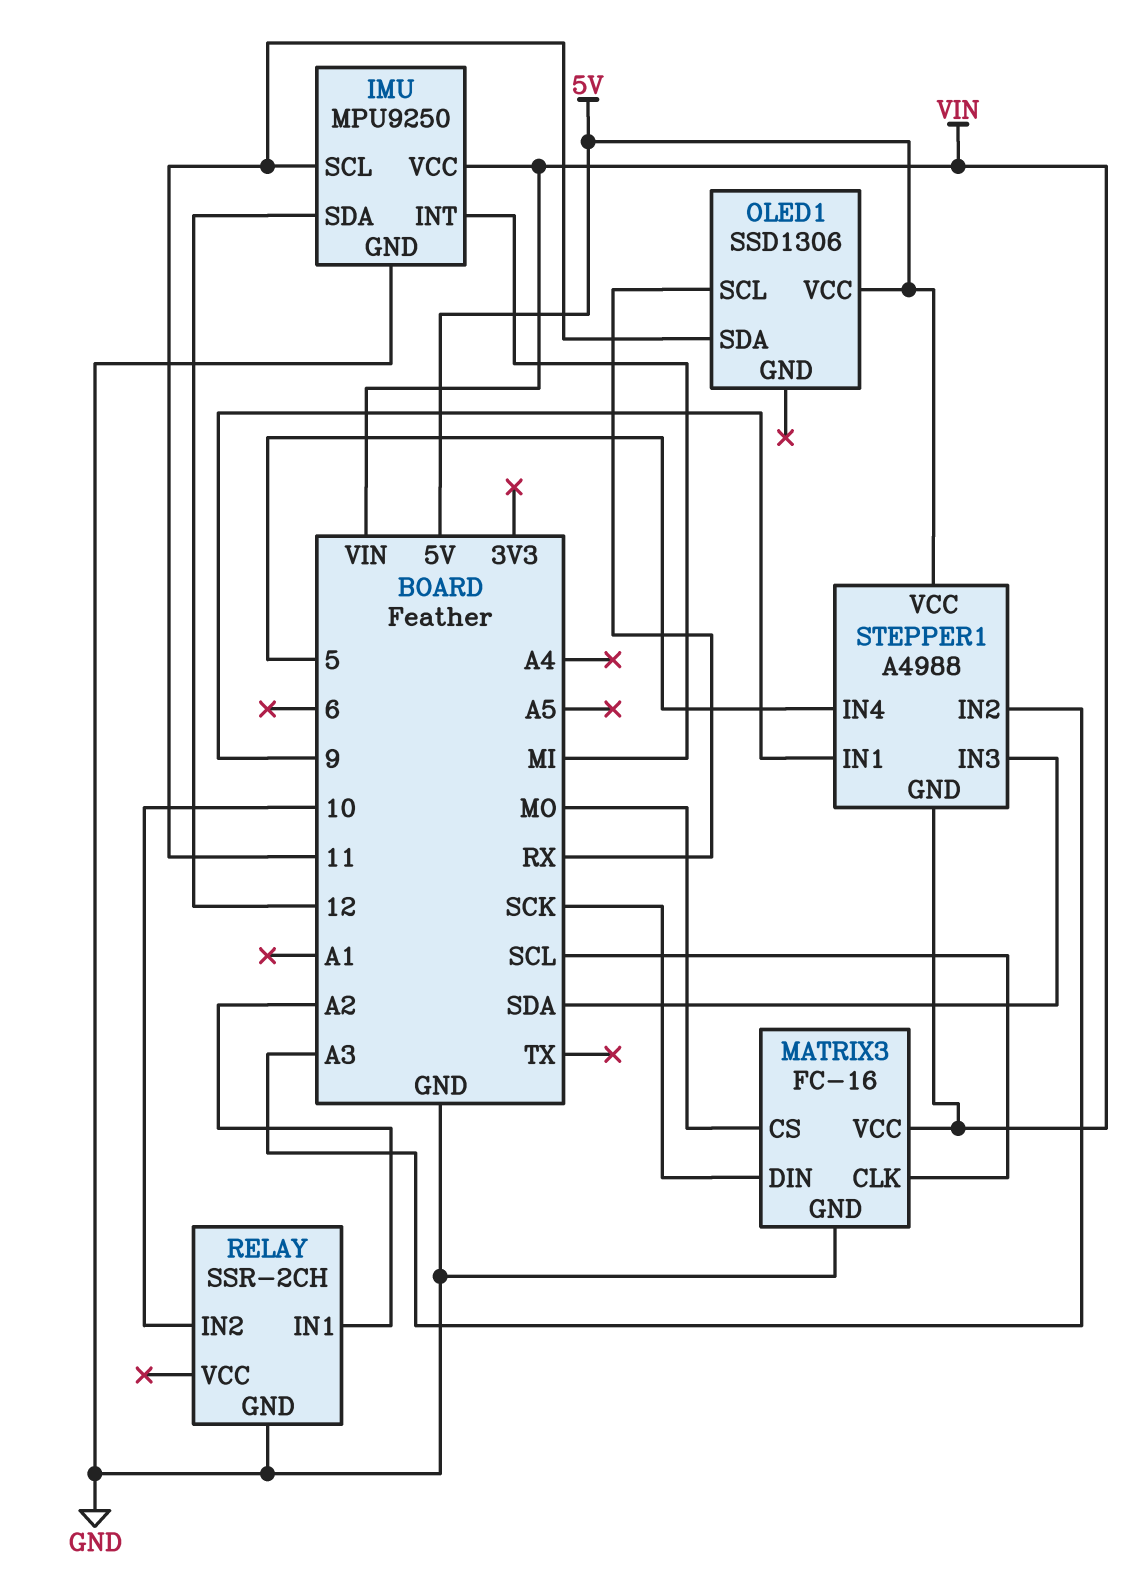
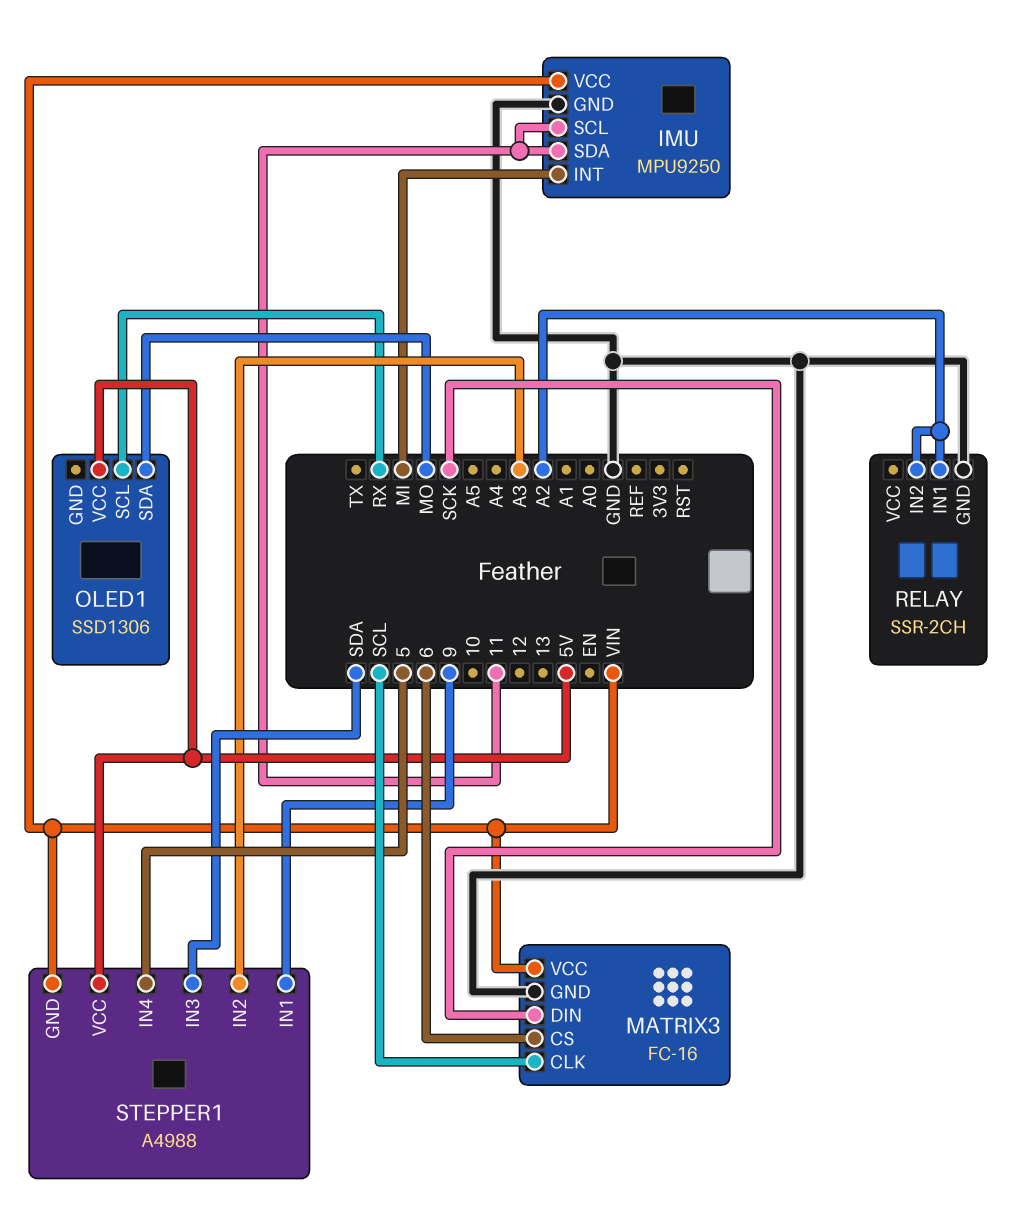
IMU pin SDA: 12 -> 11
MATRIX3 pin CS: MO -> 6
OLED1 pin SDA: 11 -> MO
RELAY pin IN2: 10 -> A2

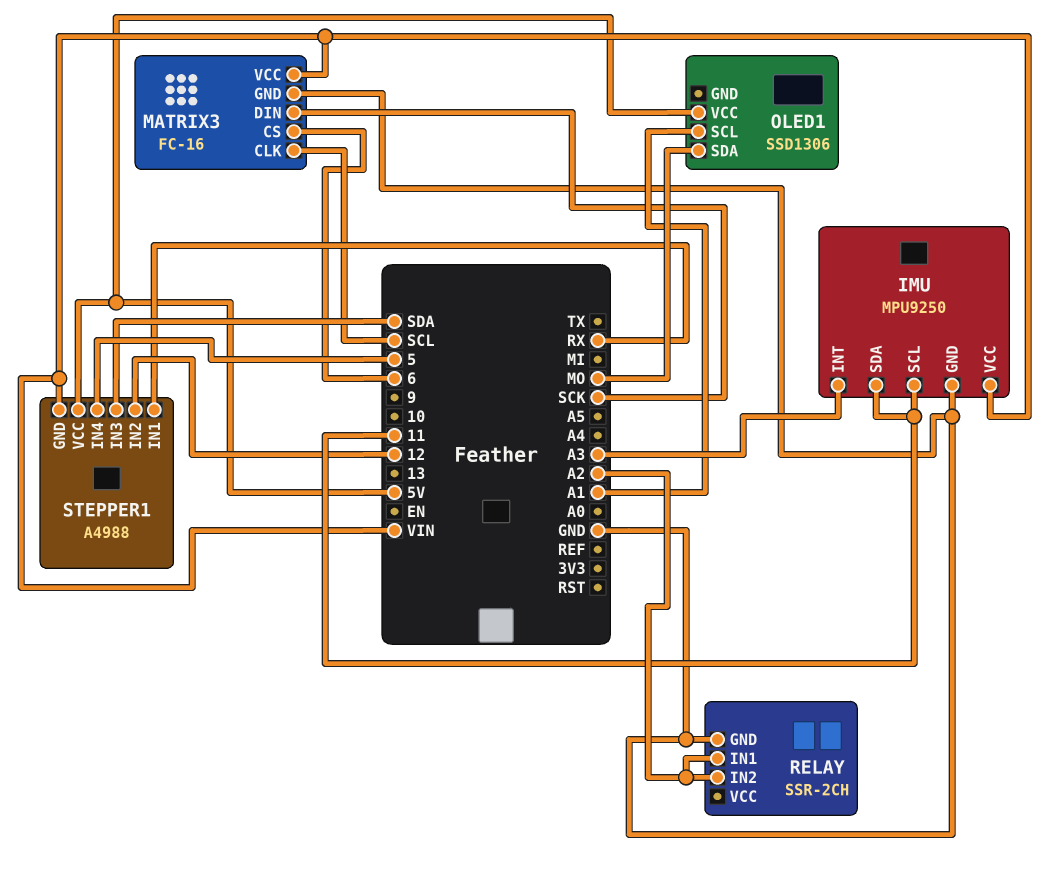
IMU pin INT: MI -> A3
OLED1 pin SCL: RX -> A1
STEPPER1 pin IN1: 9 -> RX
STEPPER1 pin IN2: A3 -> 12

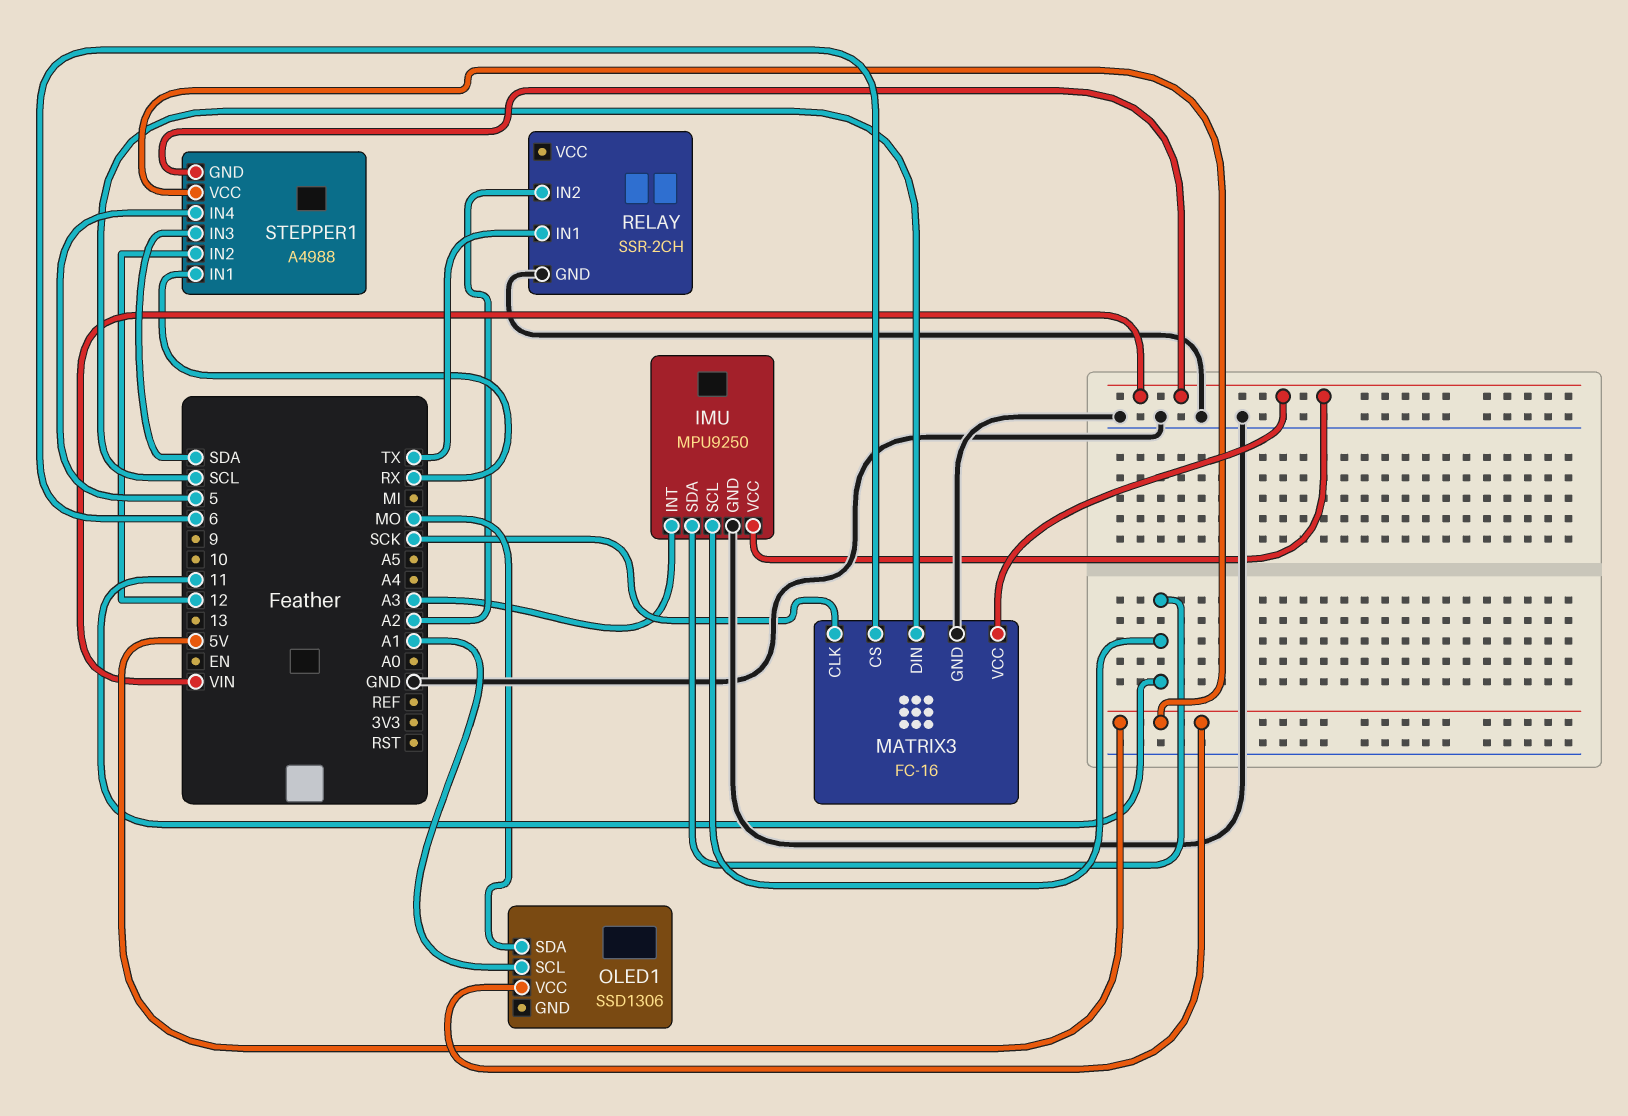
MATRIX3 pin CLK: SCL -> SCK
MATRIX3 pin DIN: SCK -> SCL
RELAY pin IN1: A2 -> TX

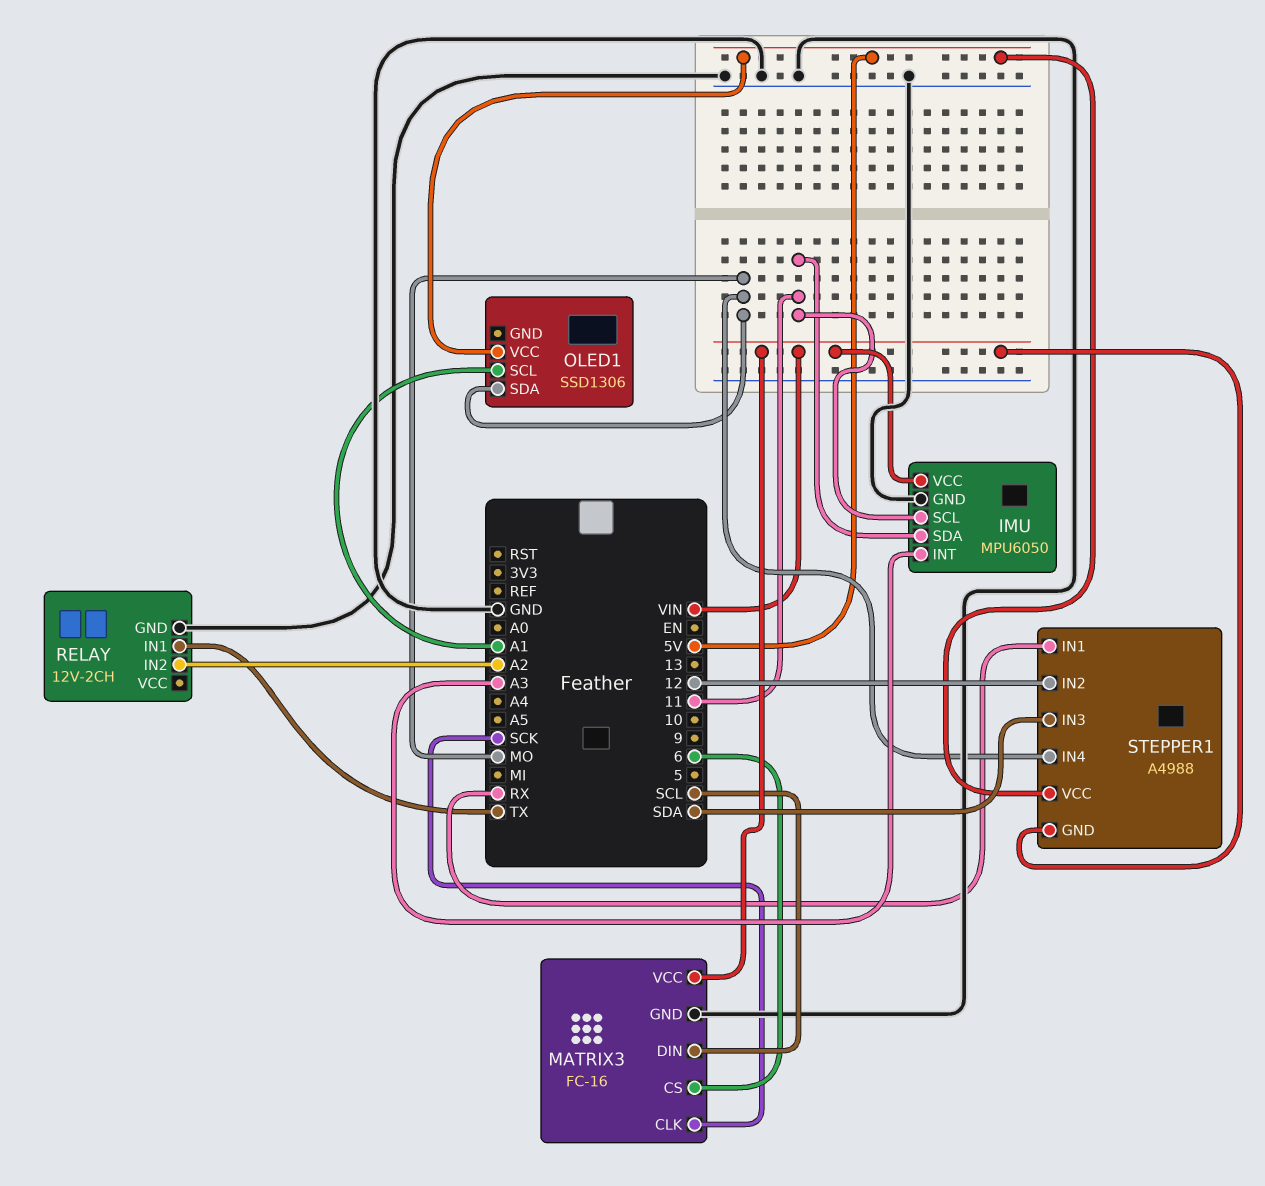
IMU: MPU9250 -> MPU6050
RELAY: SSR-2CH -> 12V-2CH
STEPPER1 pin IN4: 5 -> MO

